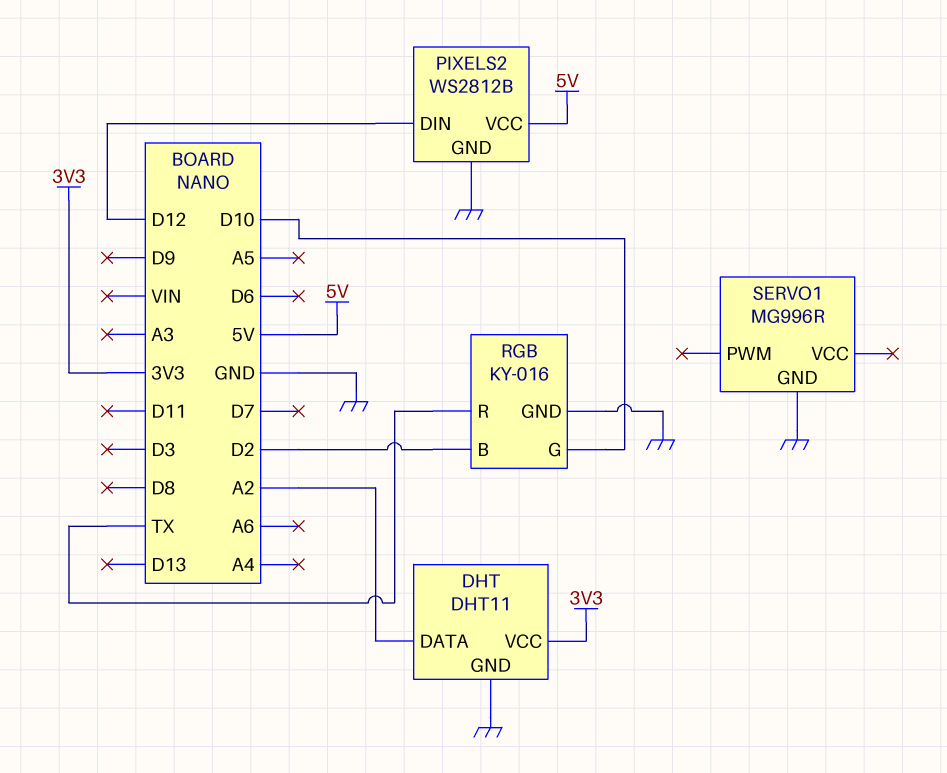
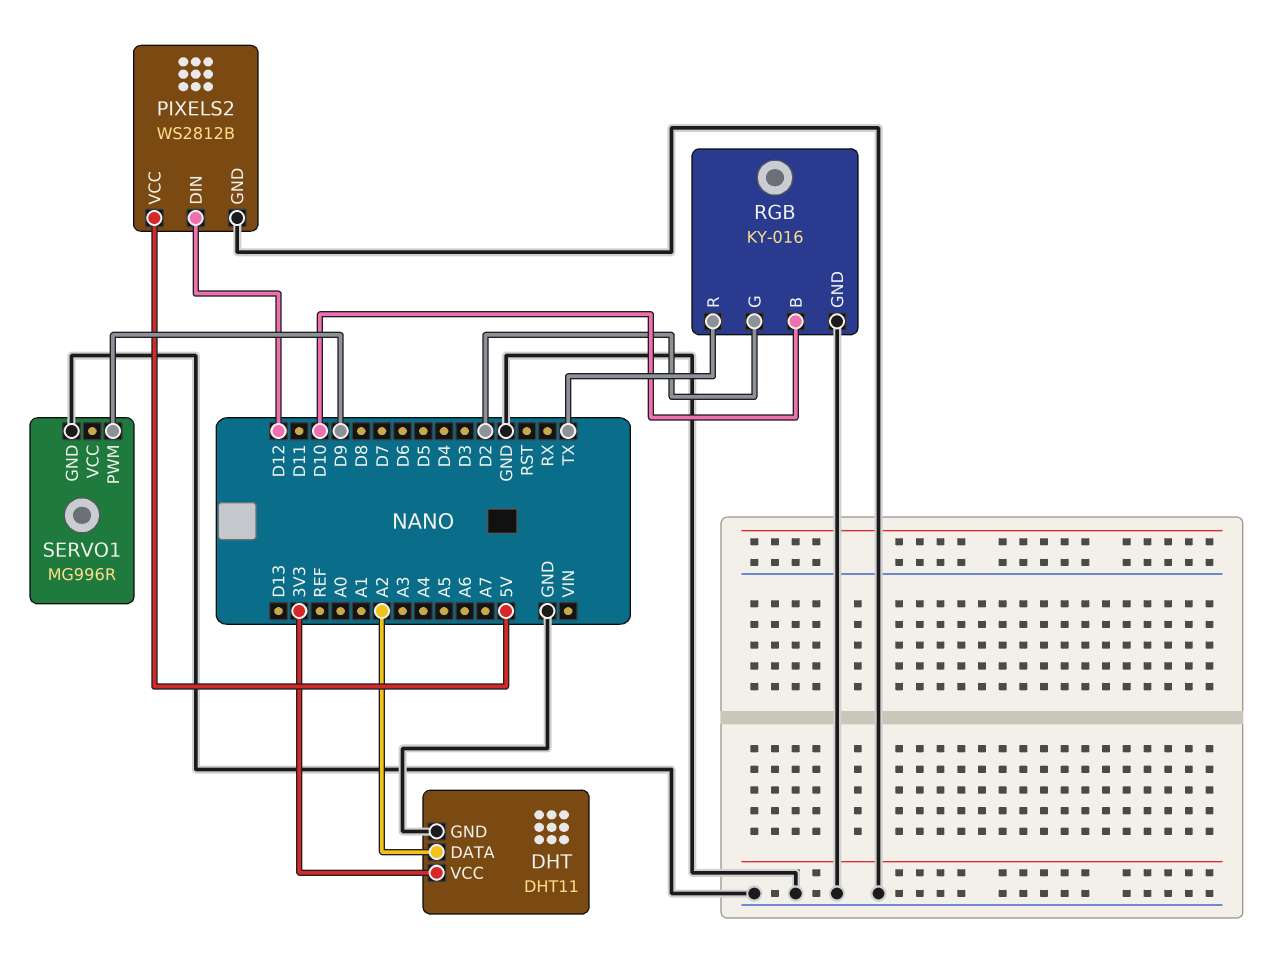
RGB pin B: D2 -> D10
RGB pin G: D10 -> D2
SERVO1 pin PWM: none -> D9

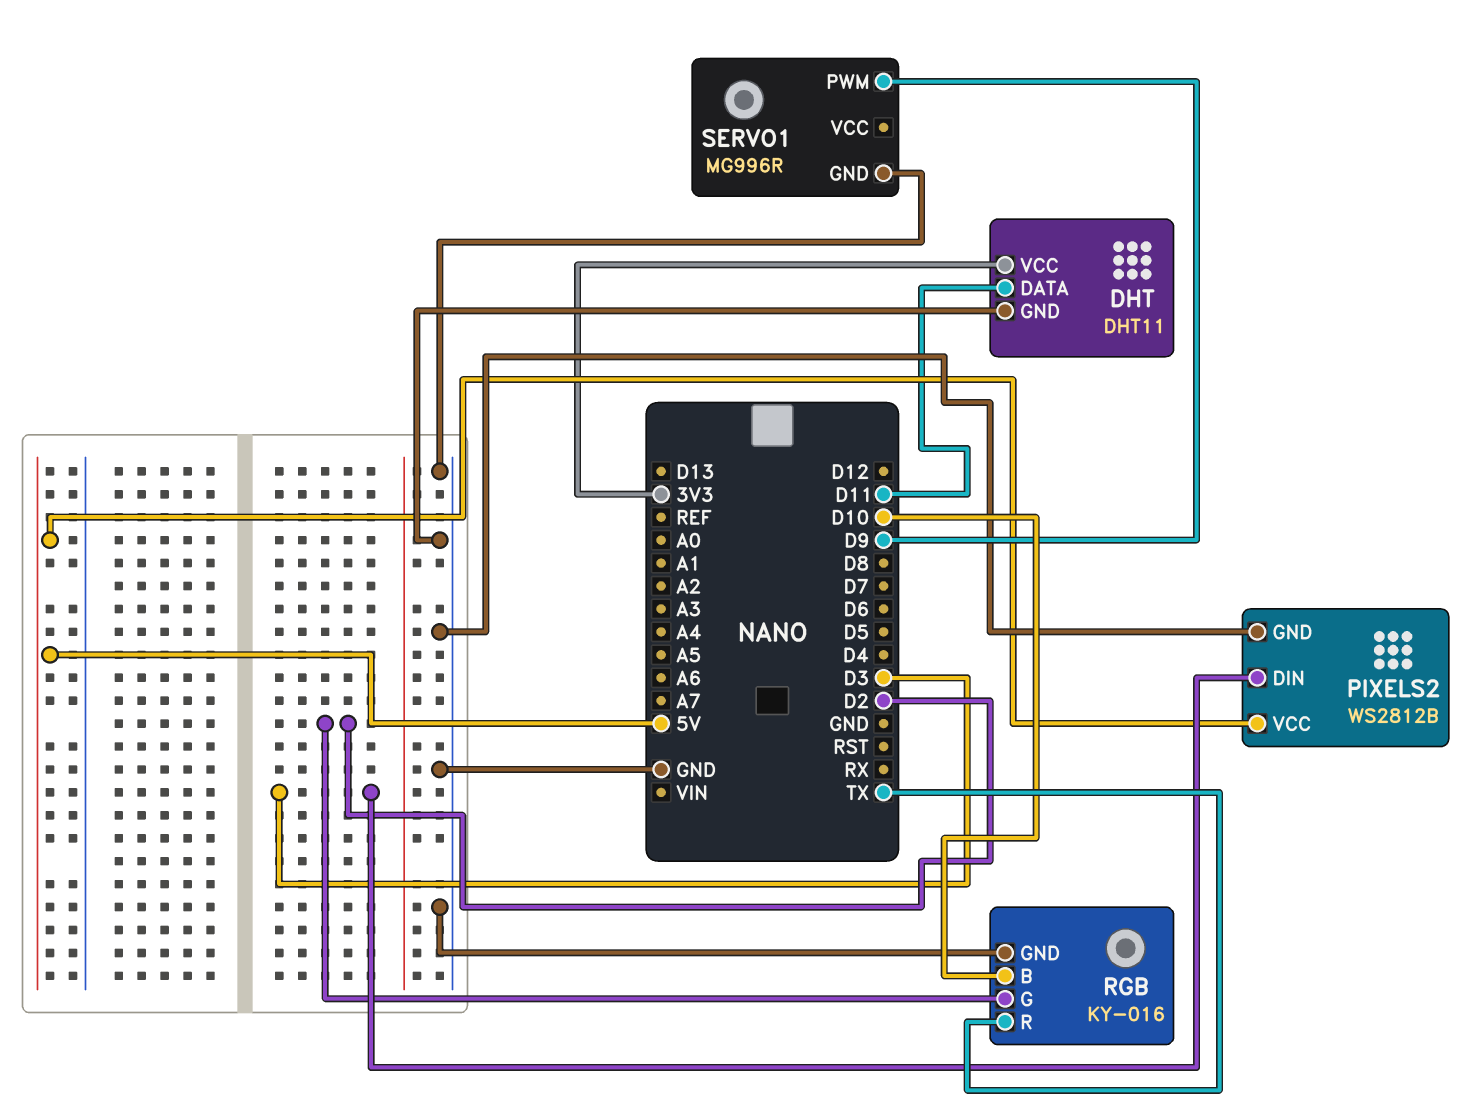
DHT pin DATA: A2 -> D11
PIXELS2 pin DIN: D12 -> D3

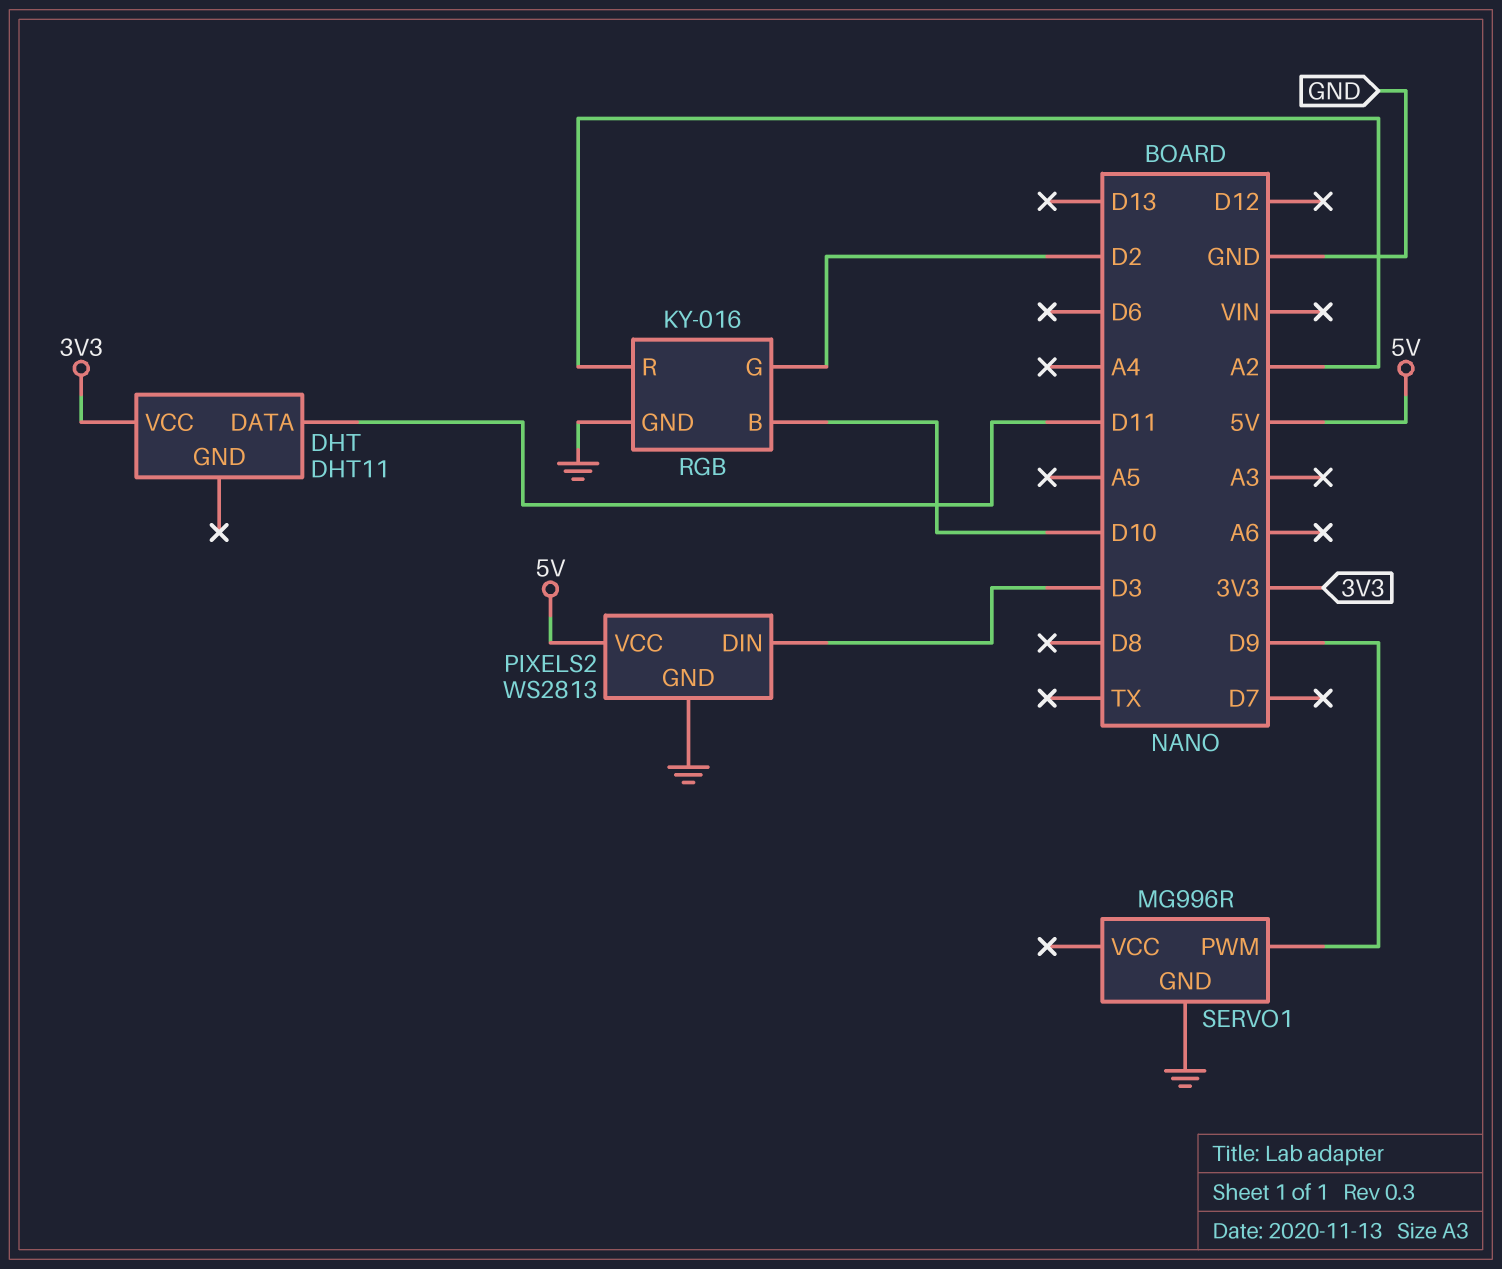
DHT pin GND: GND -> none
PIXELS2: WS2812B -> WS2813
RGB pin R: TX -> A2

